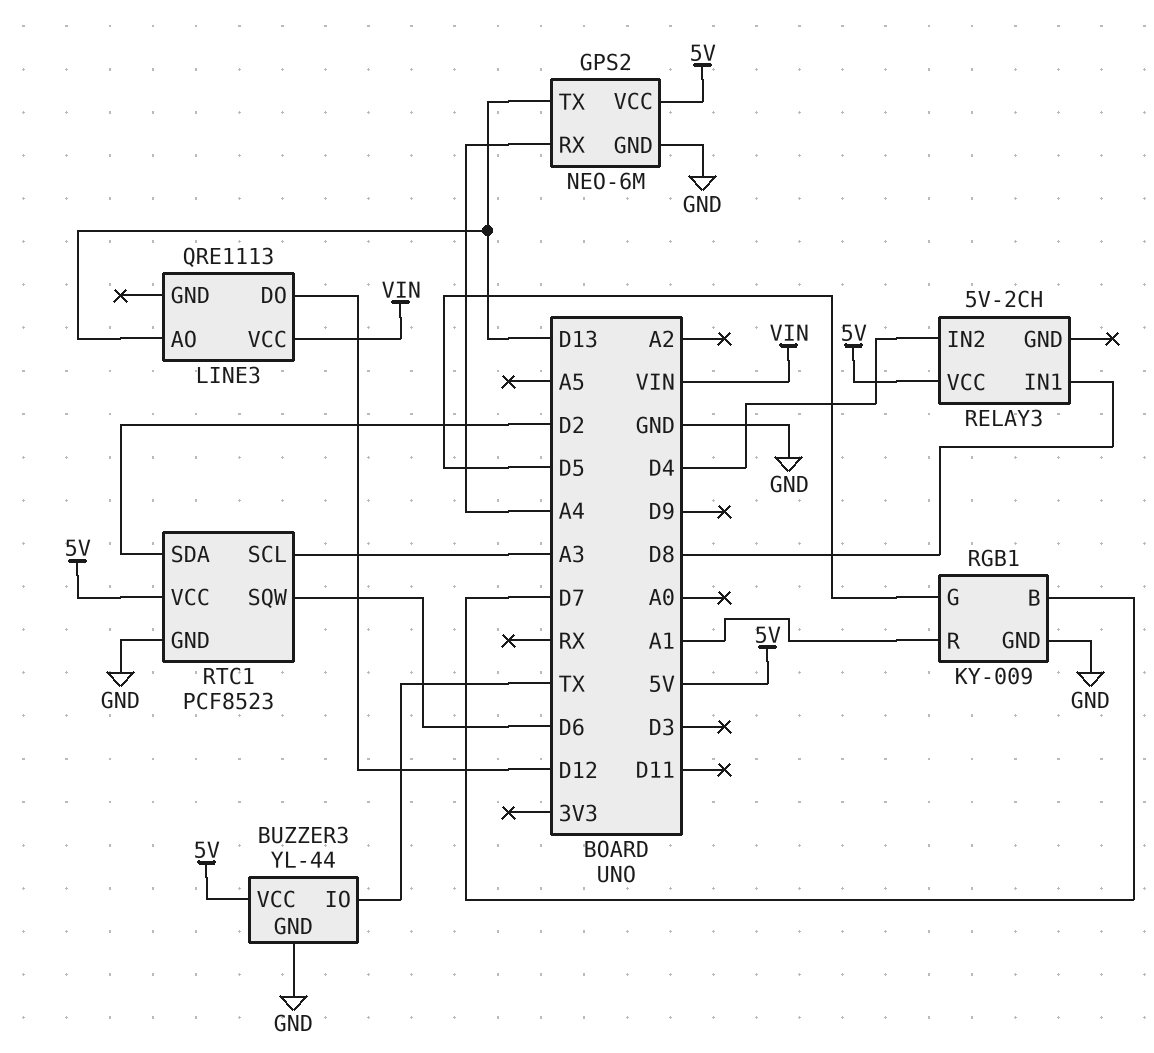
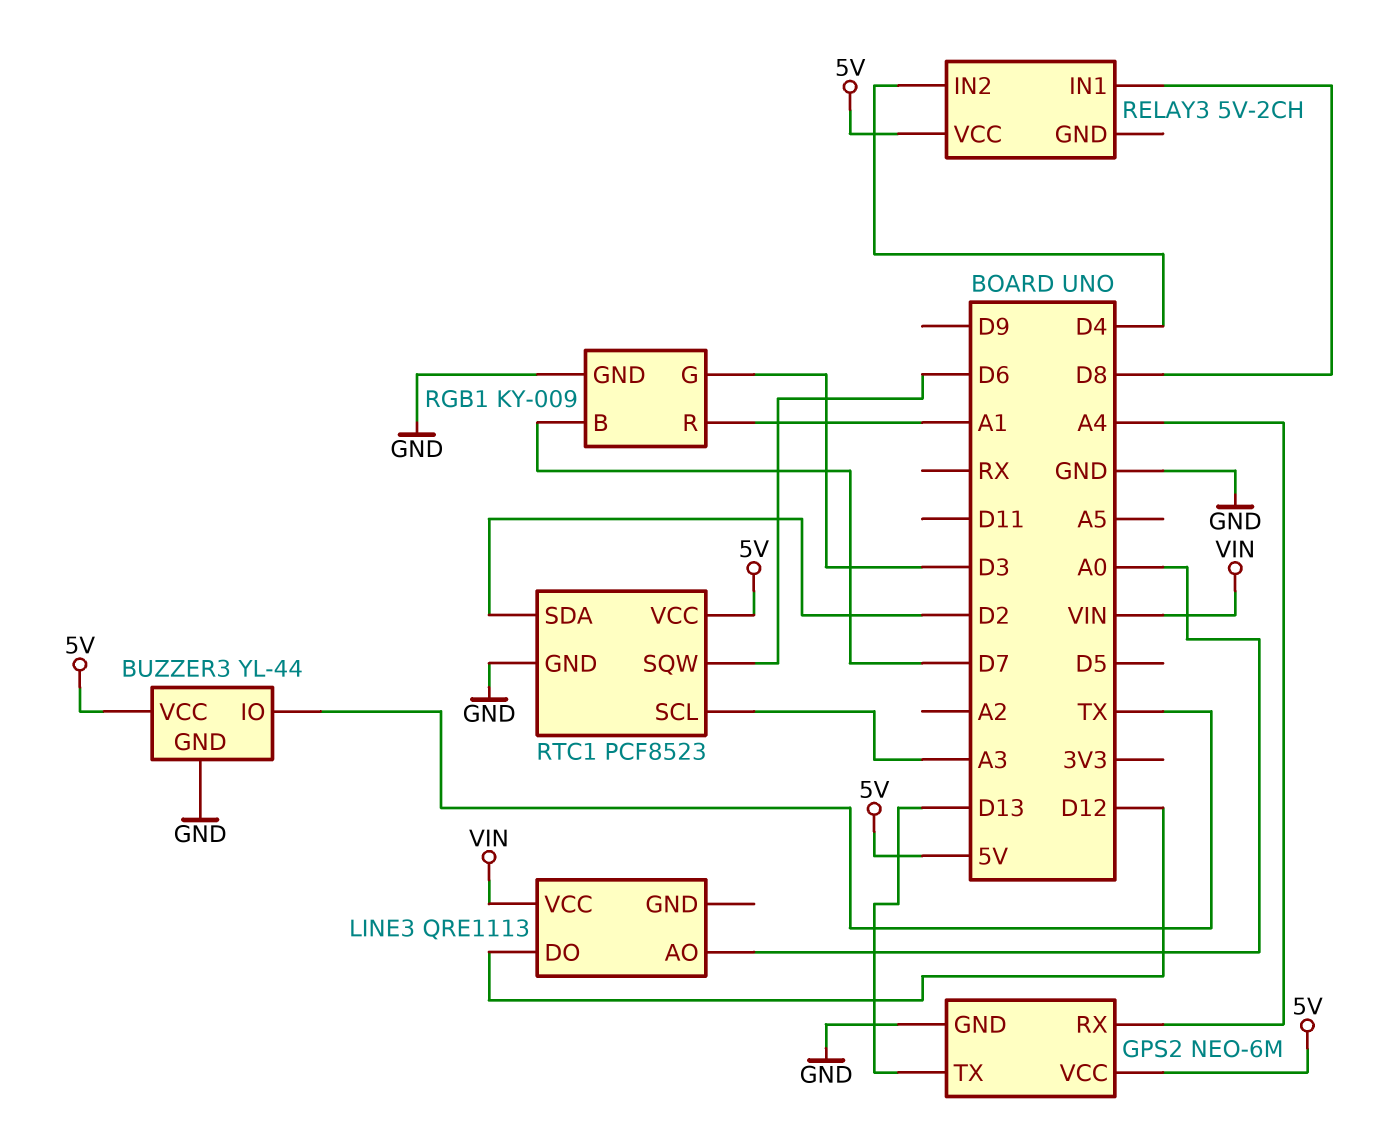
LINE3 pin AO: D13 -> A0
RGB1 pin G: D5 -> D3

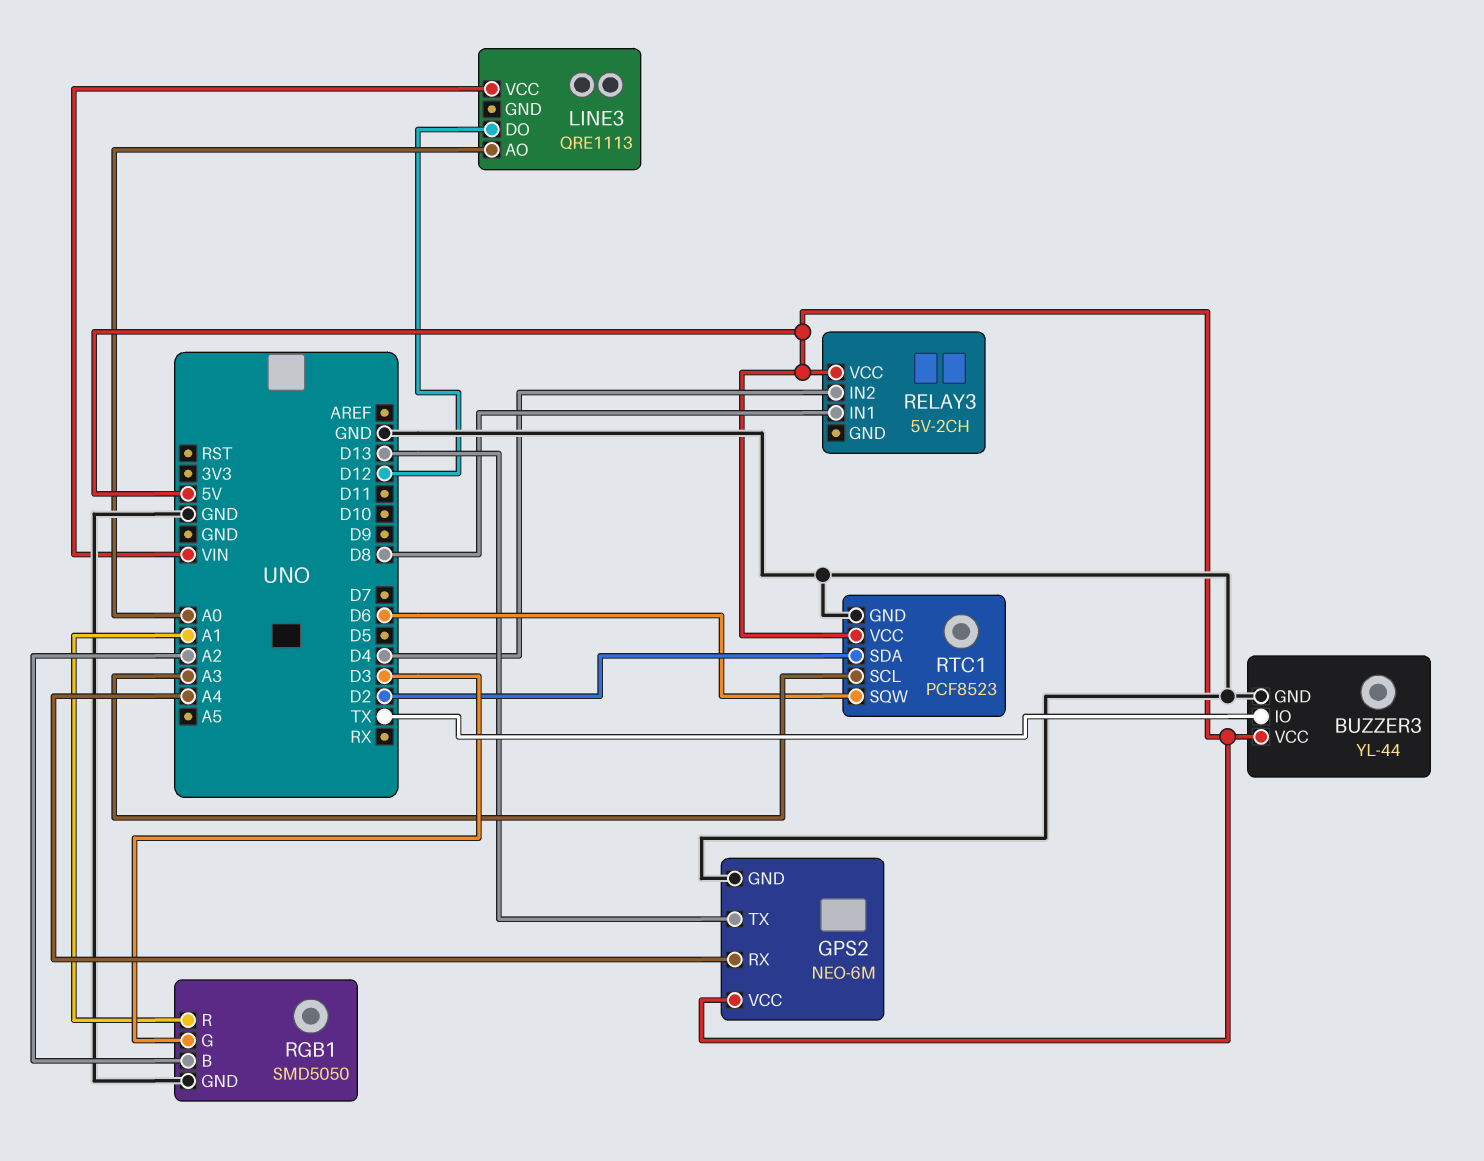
RGB1: KY-009 -> SMD5050
RGB1 pin B: D7 -> A2

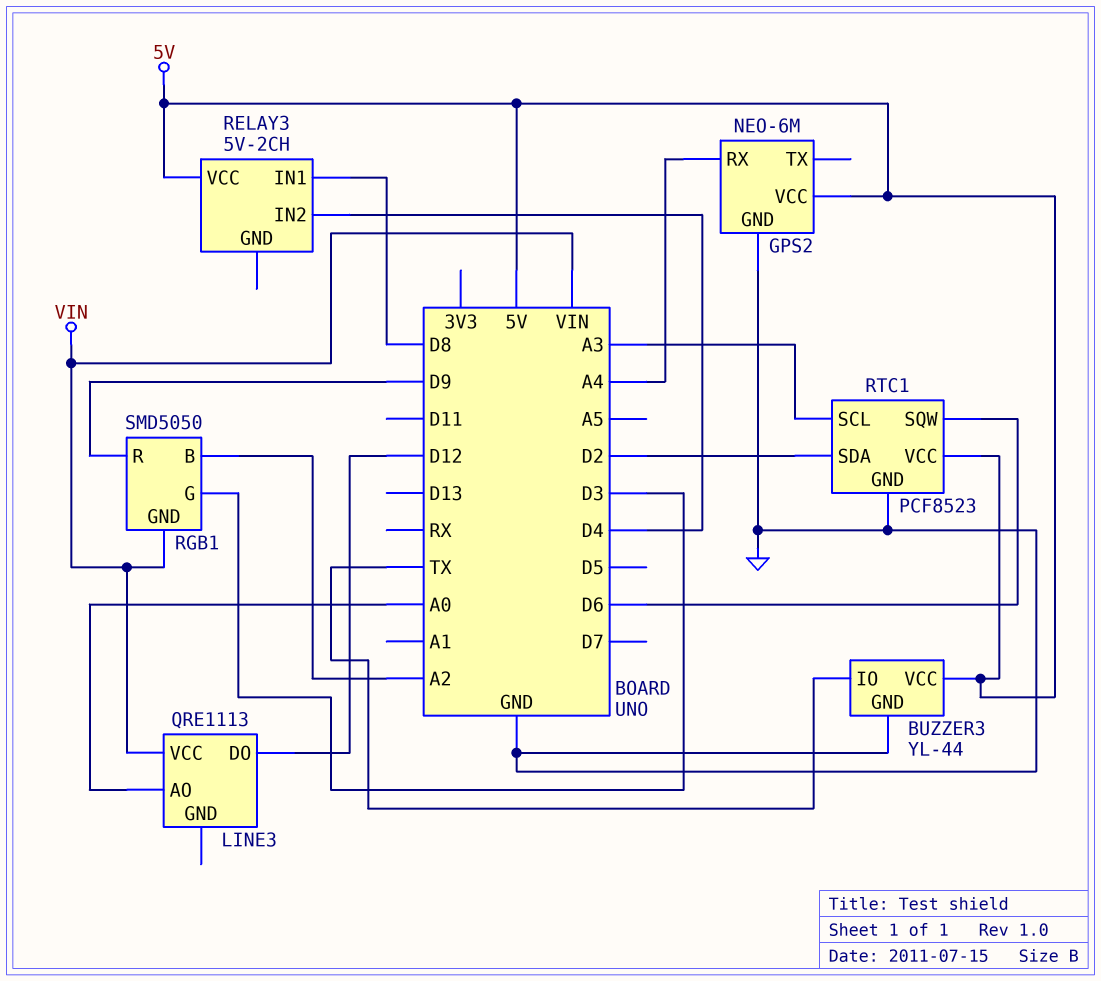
GPS2 pin TX: D13 -> none
RGB1 pin GND: GND -> VIN
RGB1 pin R: A1 -> D9

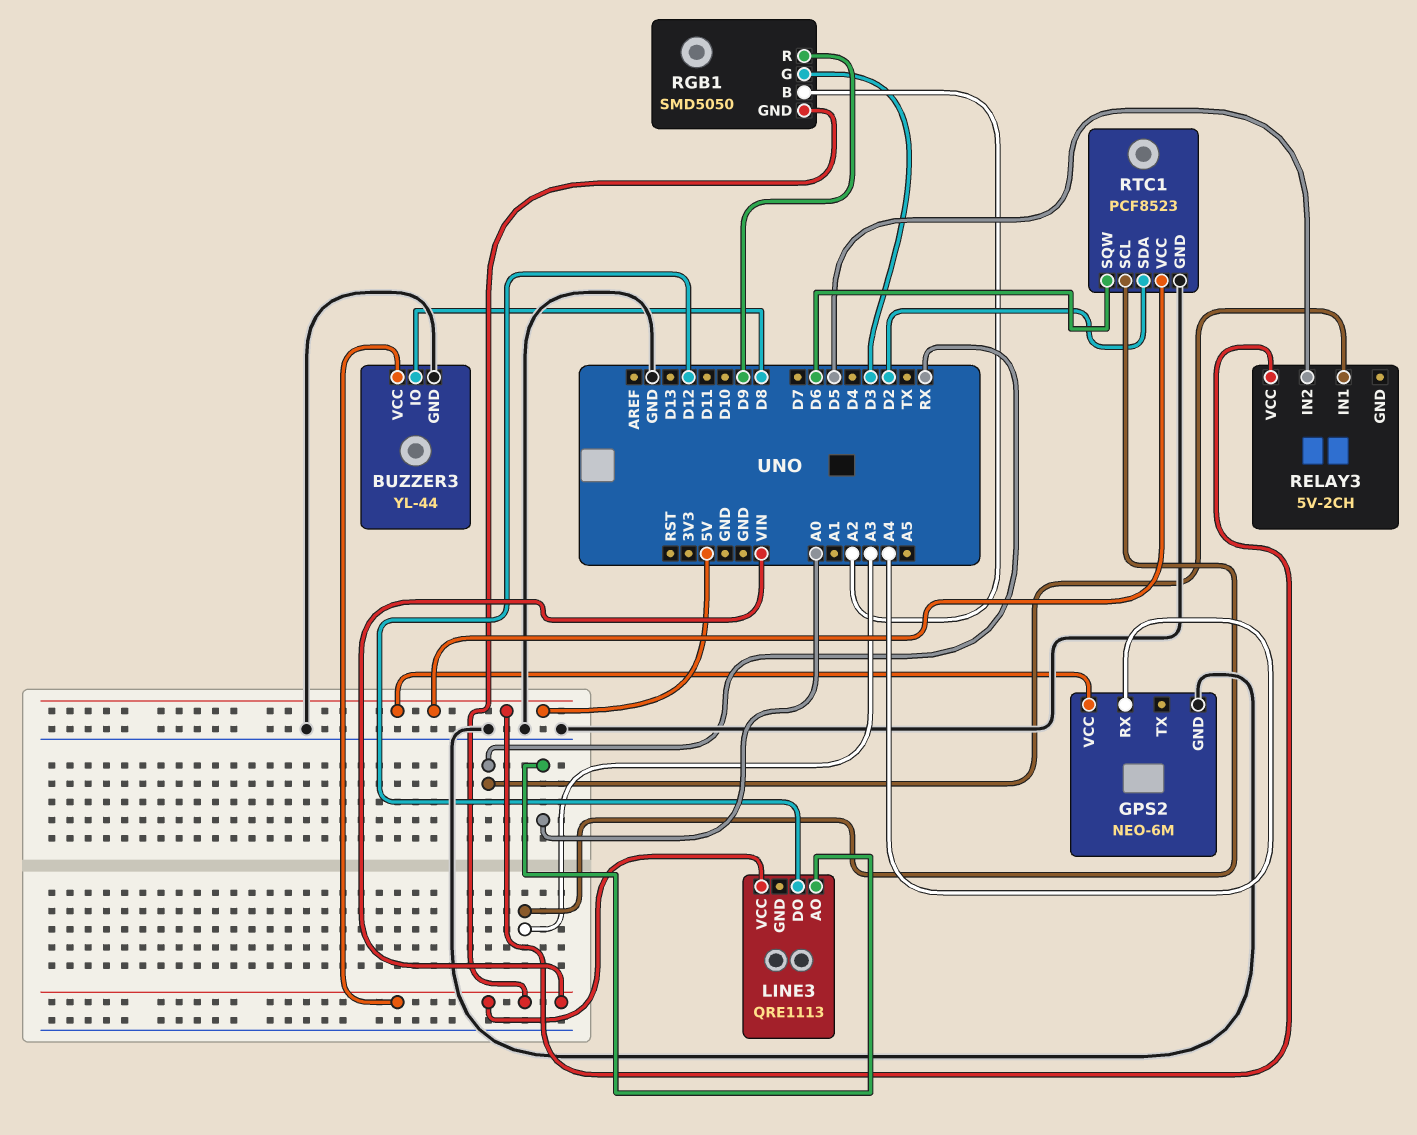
BUZZER3 pin IO: TX -> D8
BUZZER3 pin VCC: 5V -> VIN
RELAY3 pin IN1: D8 -> RX
RELAY3 pin IN2: D4 -> D5

